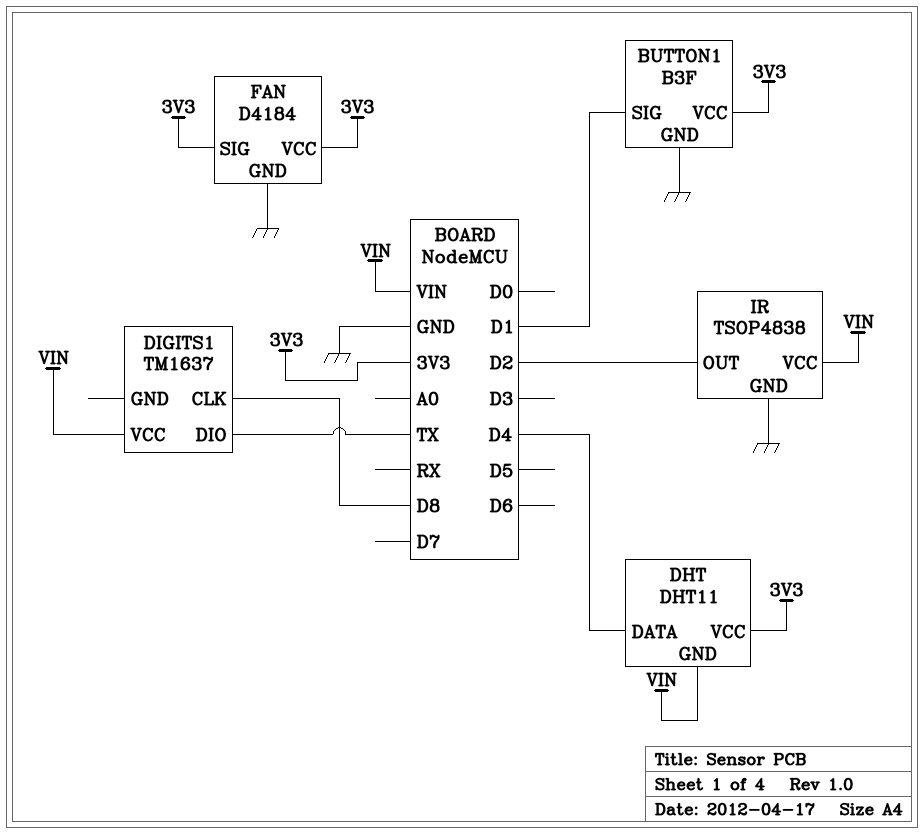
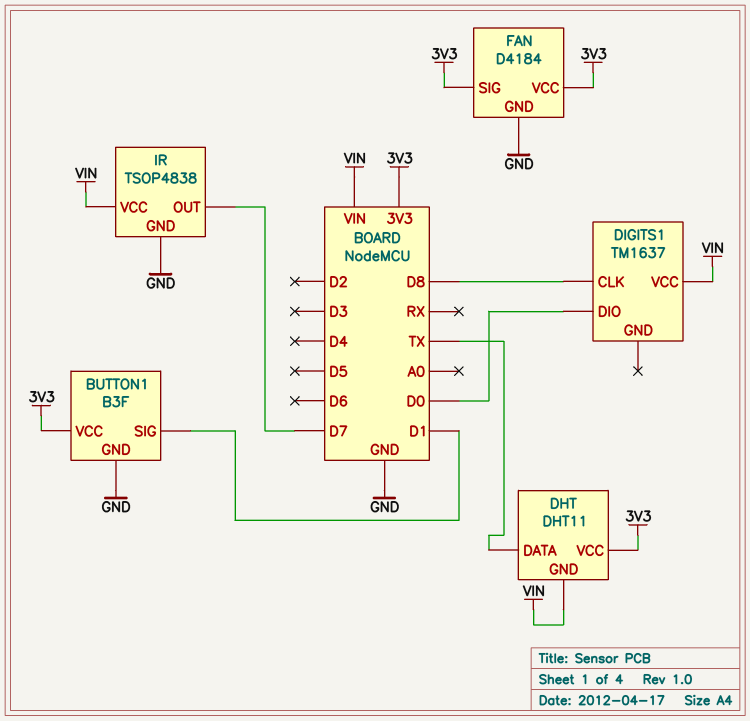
DHT pin DATA: D4 -> TX
DIGITS1 pin DIO: TX -> D0
IR pin OUT: D2 -> D7

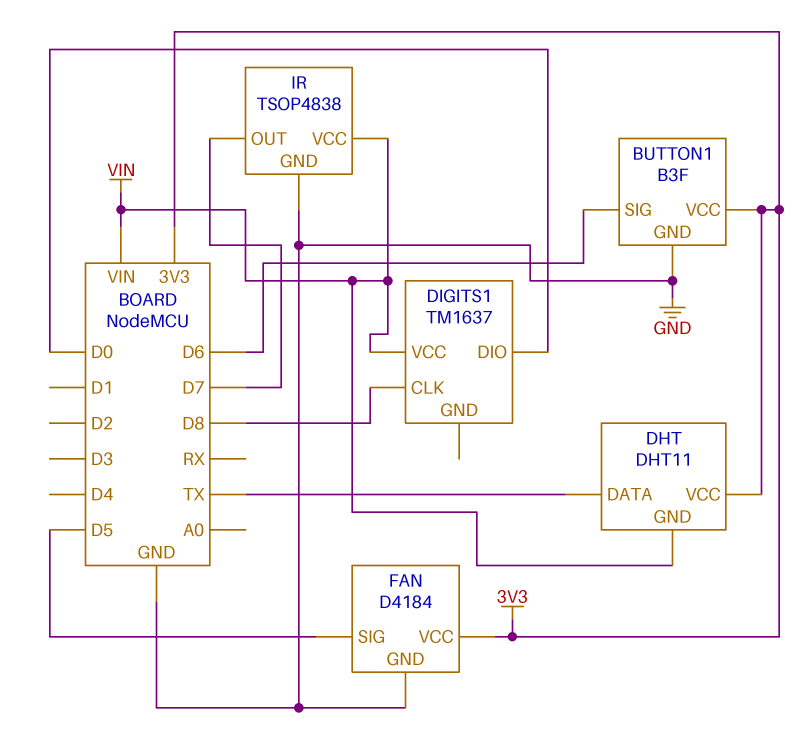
BUTTON1 pin SIG: D1 -> D6
FAN pin SIG: 3V3 -> D5

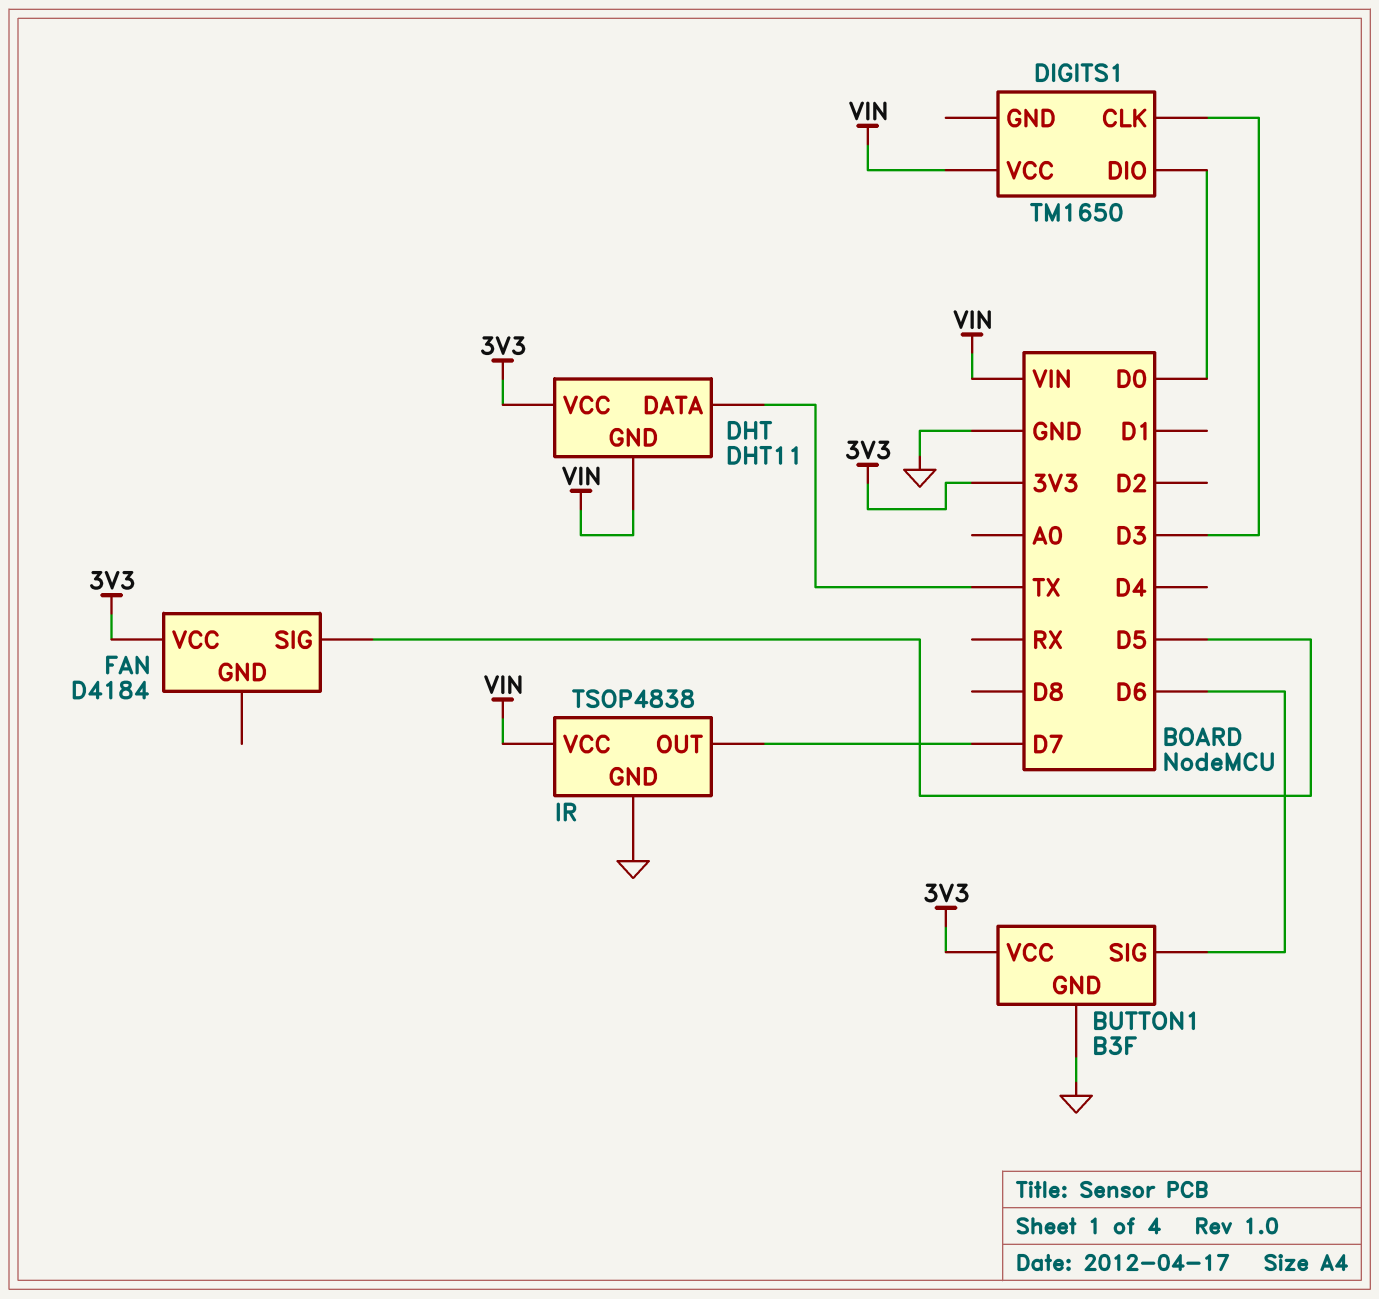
DIGITS1: TM1637 -> TM1650
DIGITS1 pin CLK: D8 -> D3
FAN pin GND: GND -> none

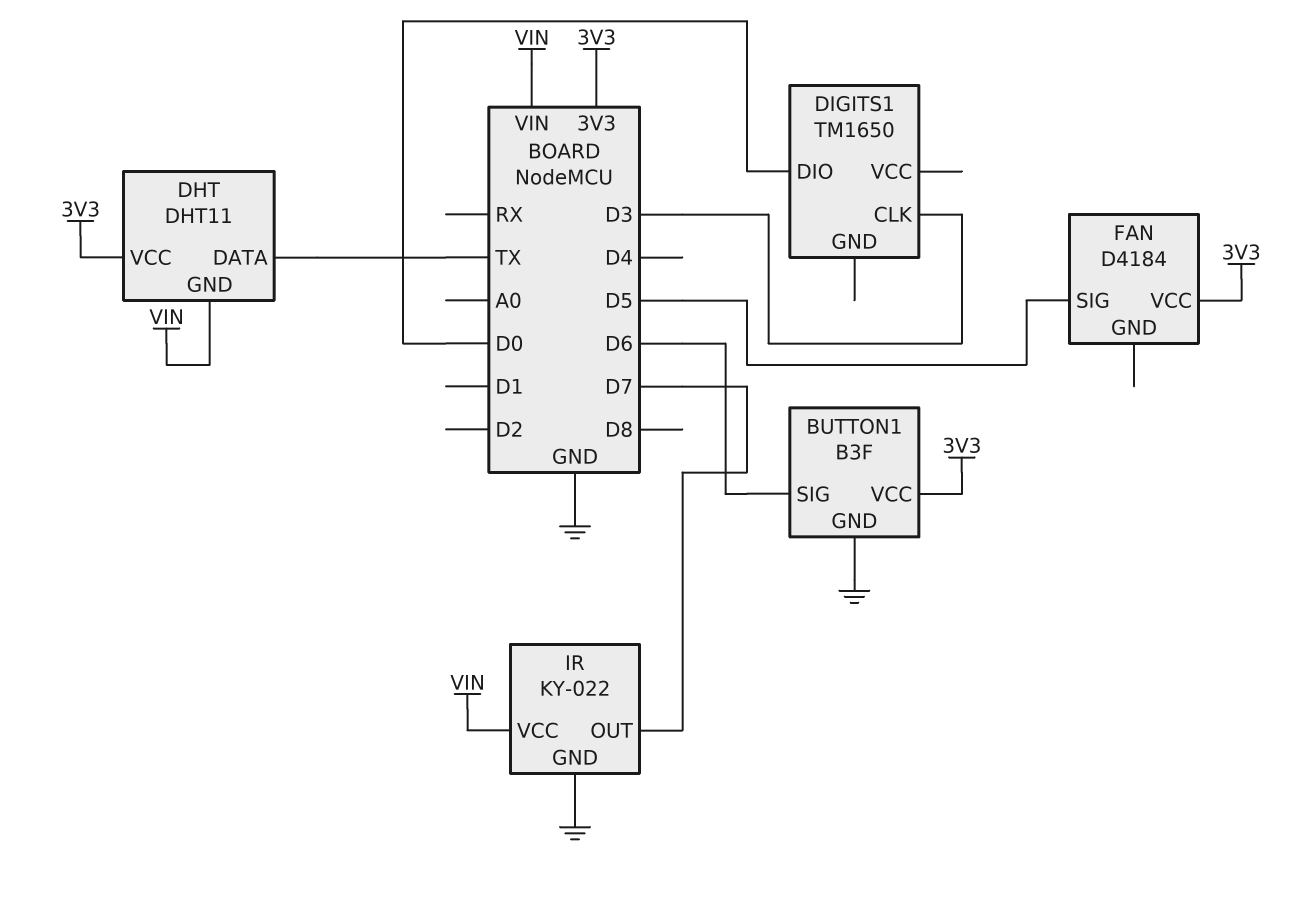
DIGITS1 pin VCC: VIN -> none
IR: TSOP4838 -> KY-022

